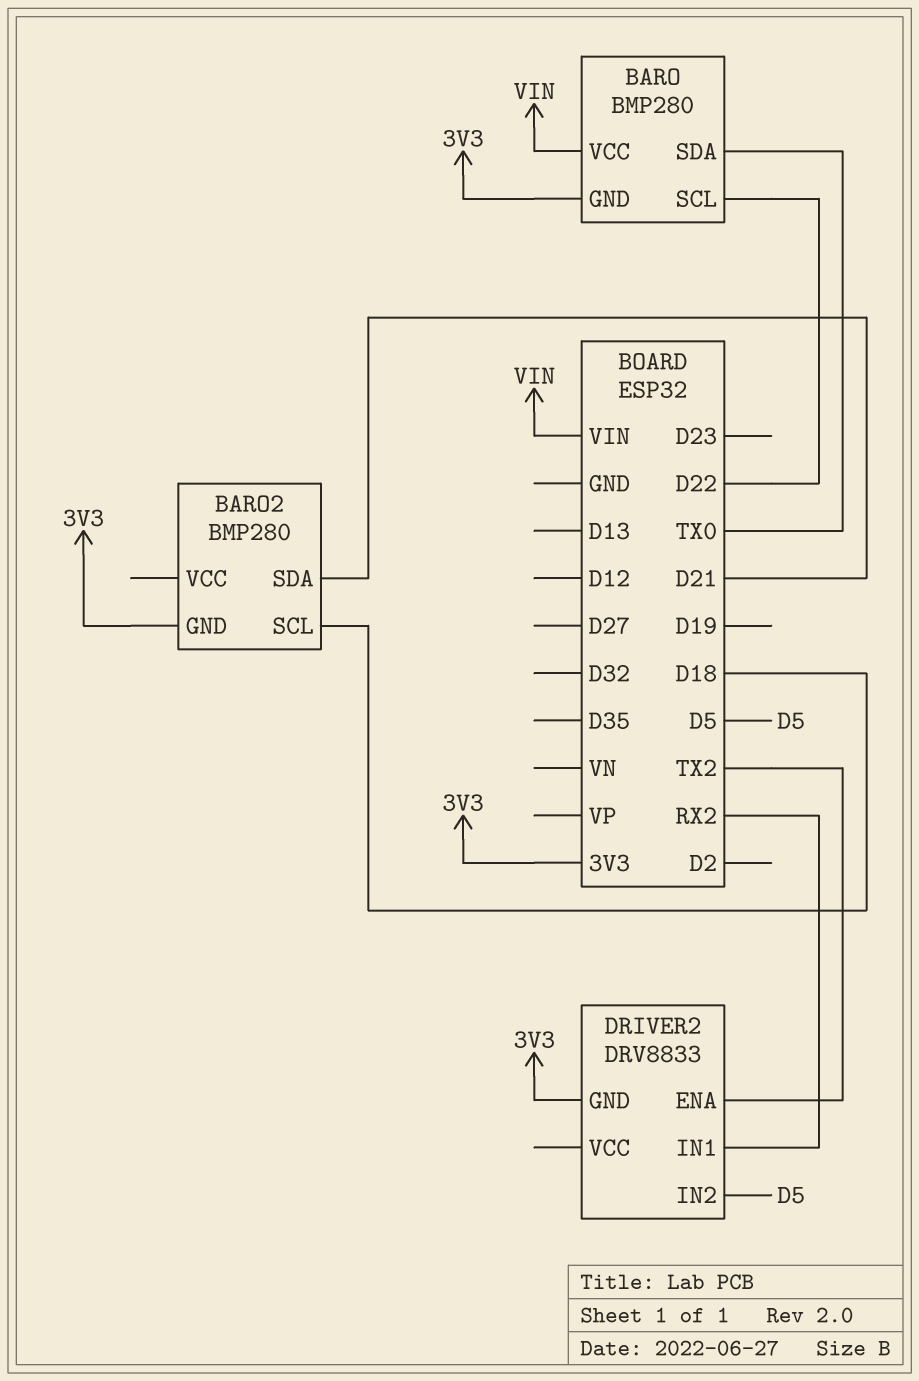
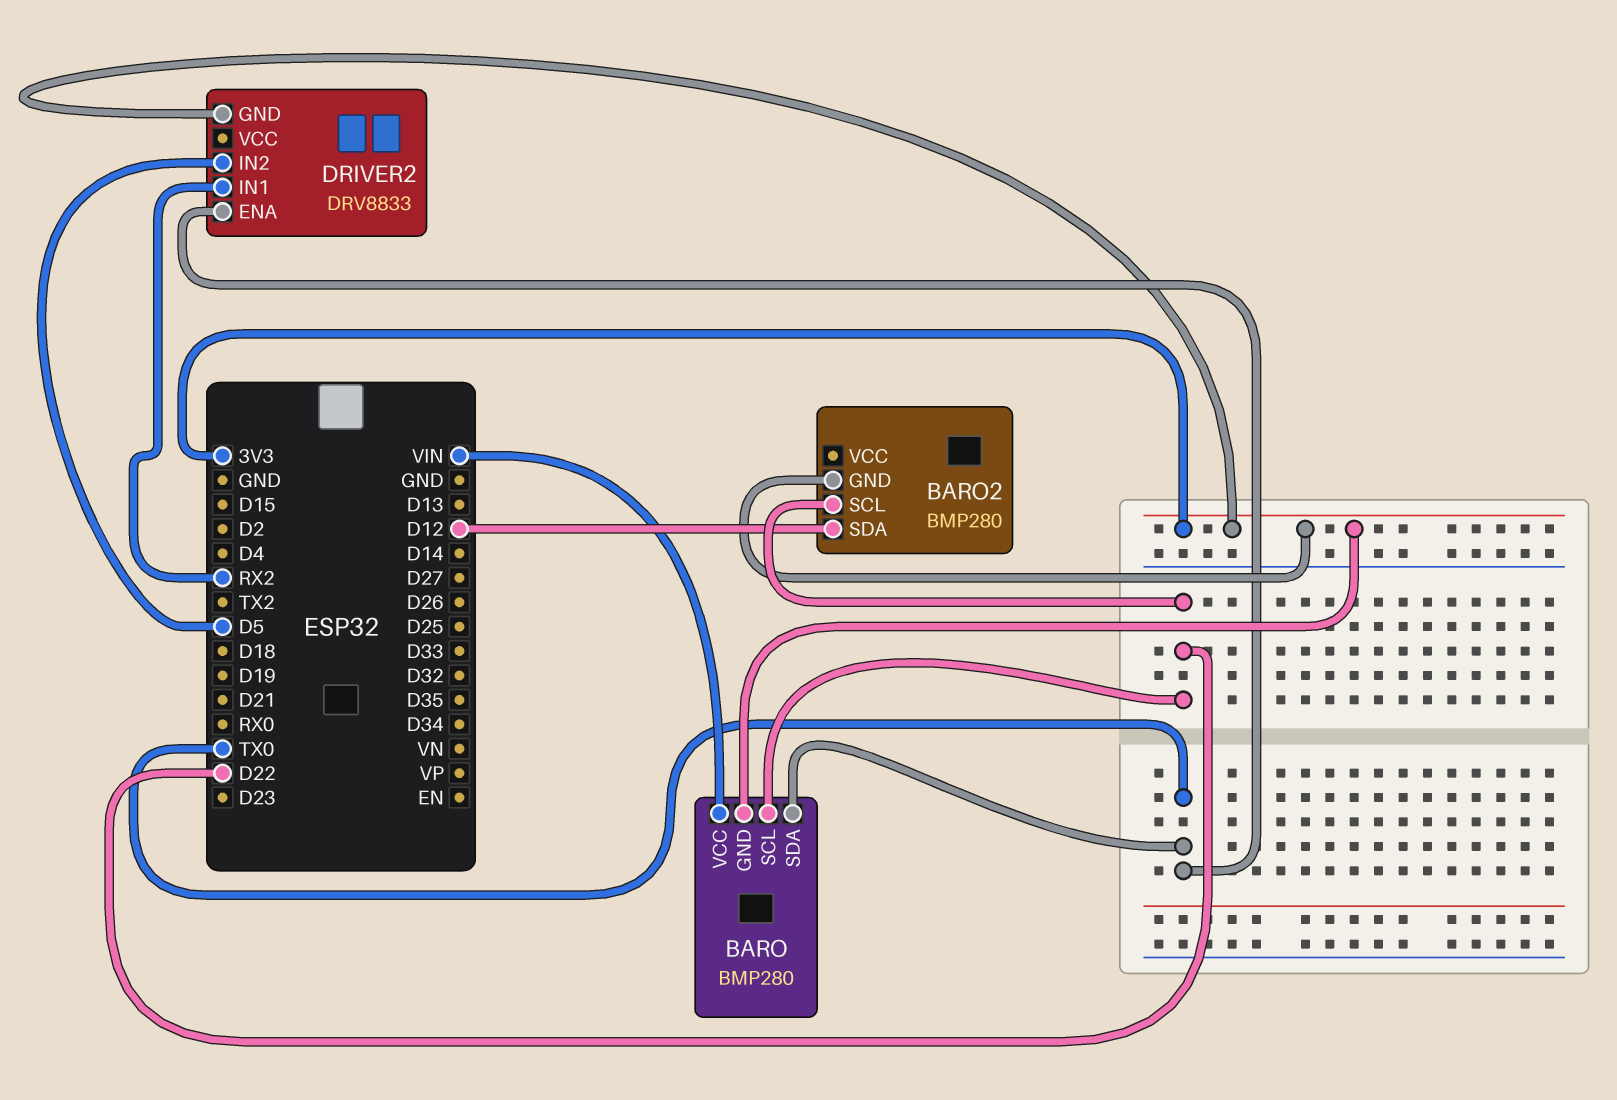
BARO2 pin SCL: D18 -> D22
BARO2 pin SDA: D21 -> D12
DRIVER2 pin ENA: TX2 -> TX0

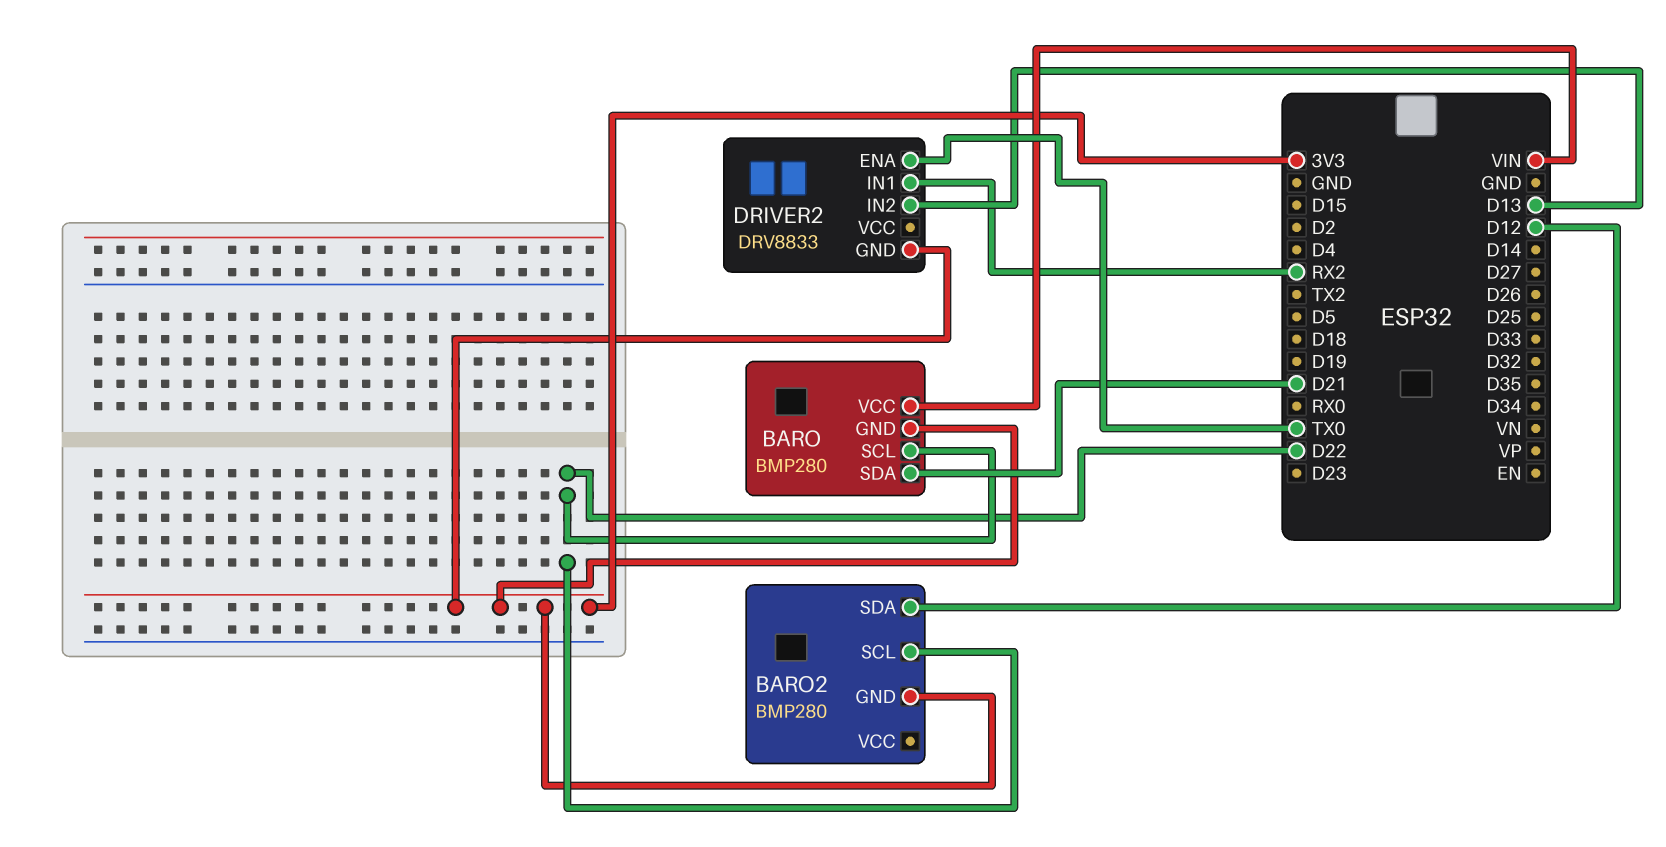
BARO pin SDA: TX0 -> D21
DRIVER2 pin IN2: D5 -> D13

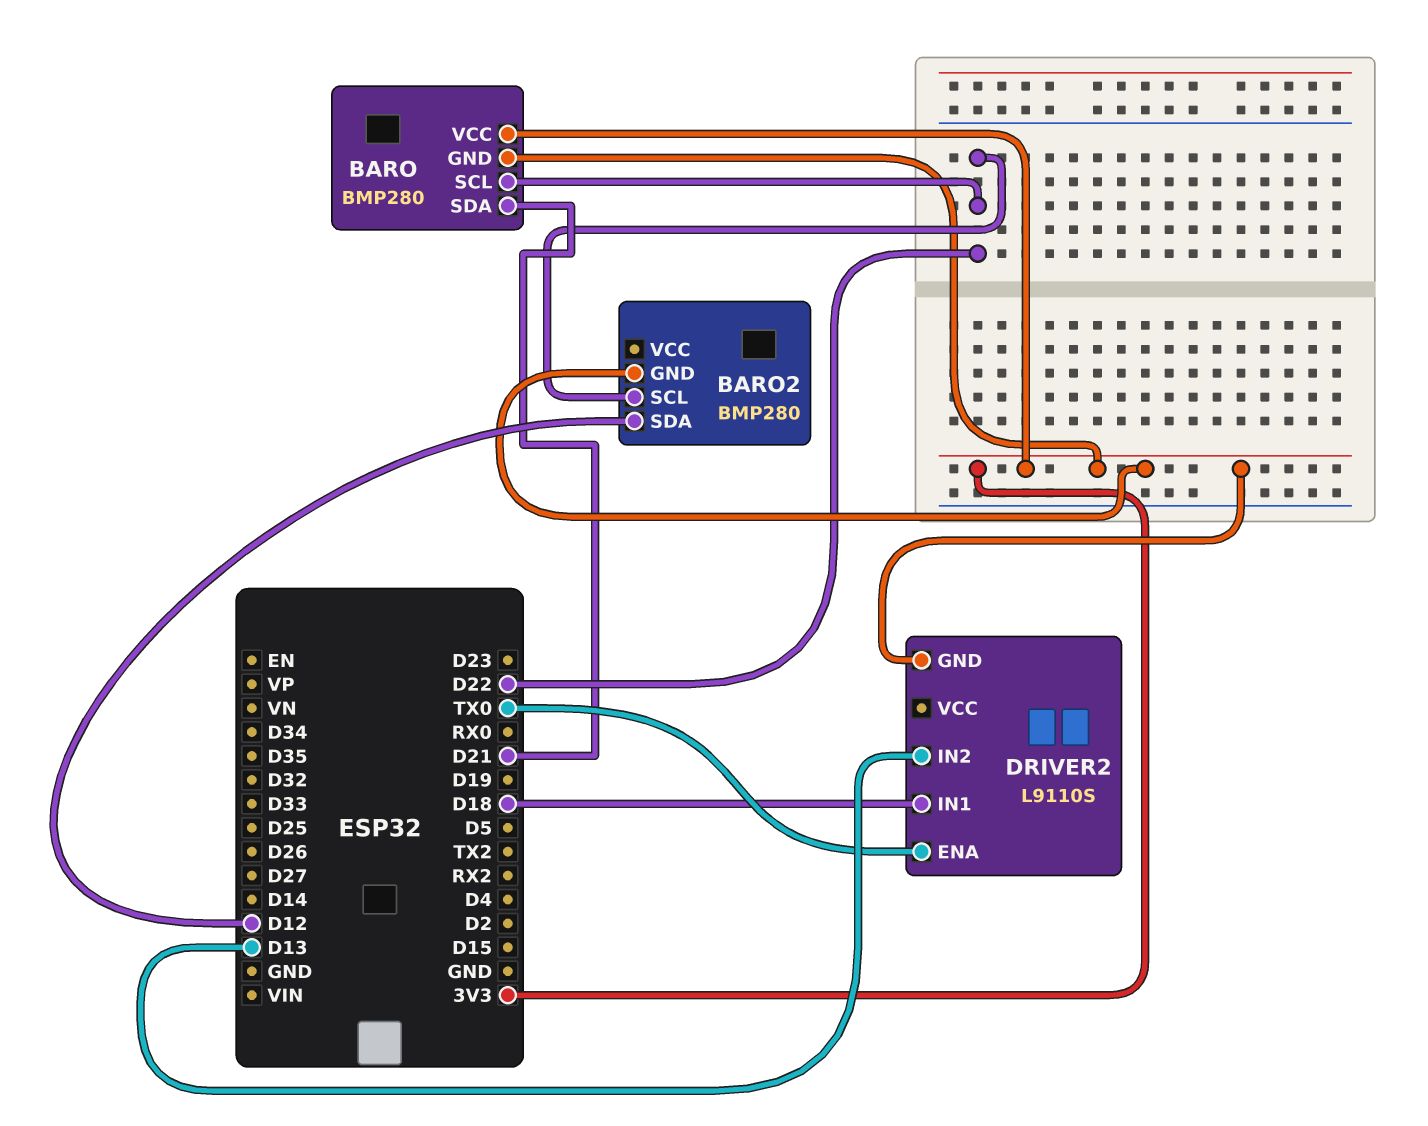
BARO pin VCC: VIN -> 3V3
DRIVER2: DRV8833 -> L9110S
DRIVER2 pin IN1: RX2 -> D18

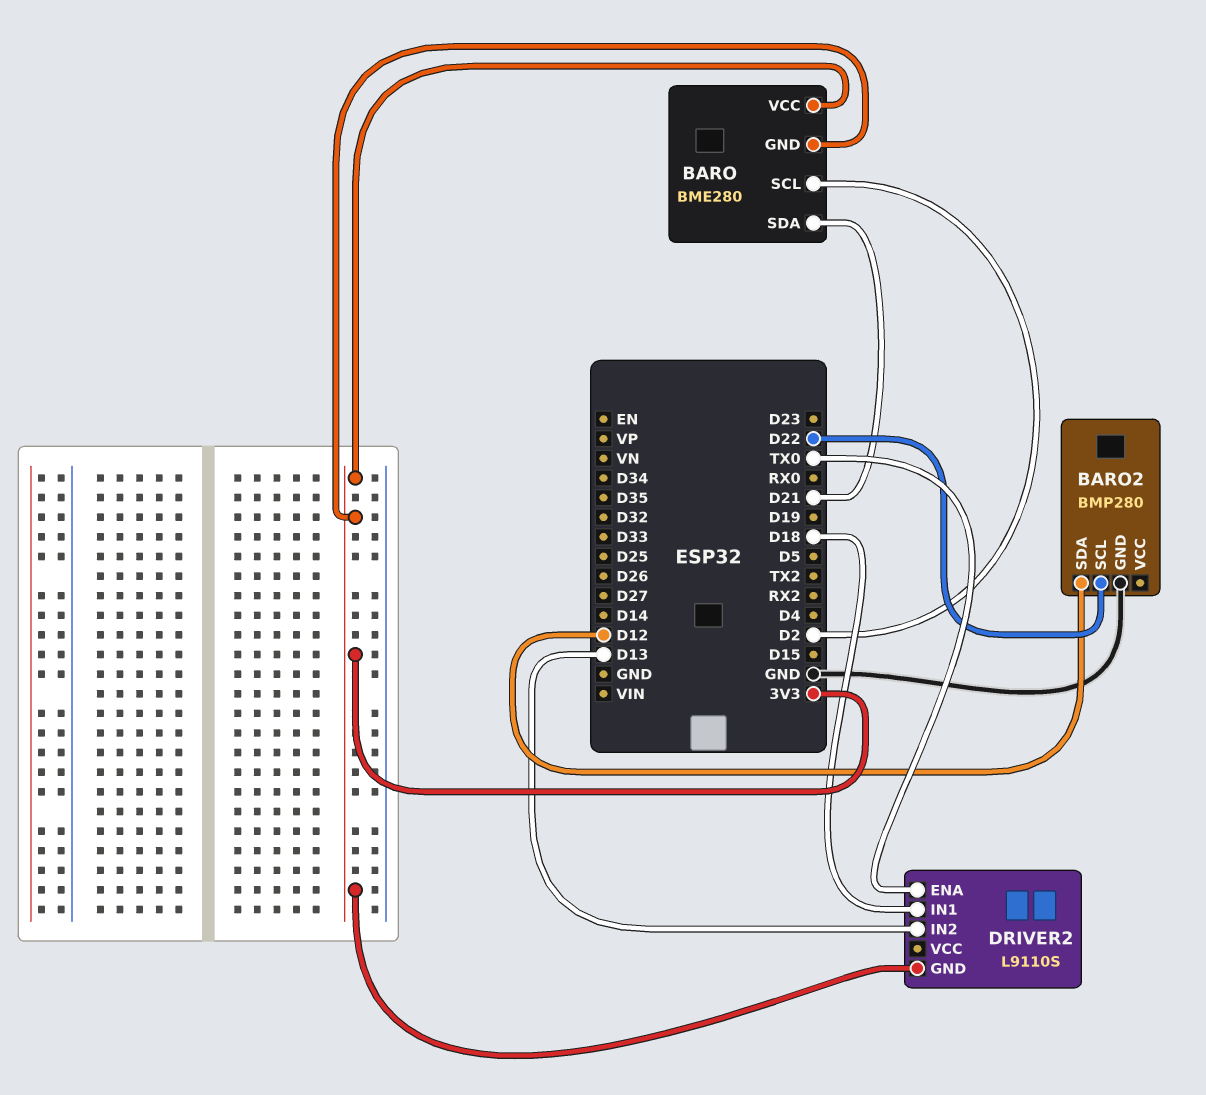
BARO: BMP280 -> BME280
BARO pin SCL: D22 -> D2
BARO2 pin GND: 3V3 -> GND

